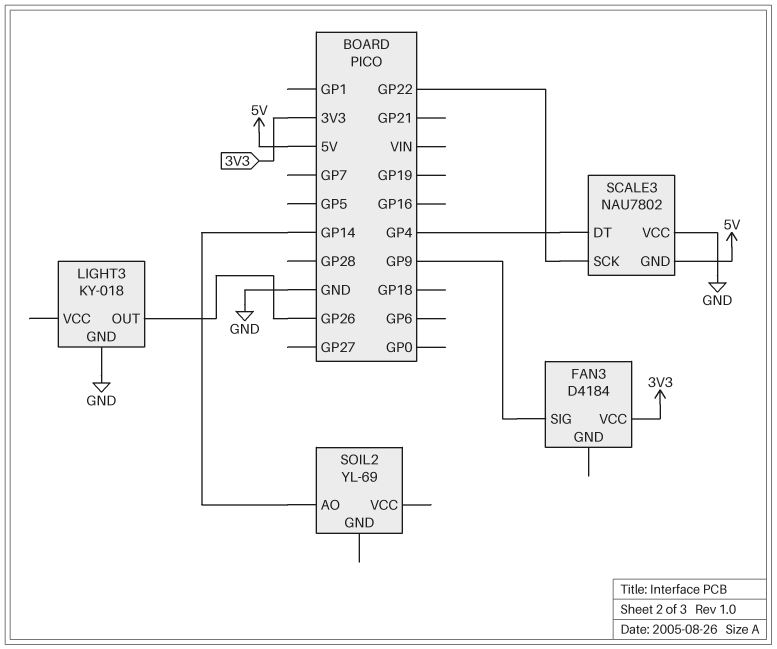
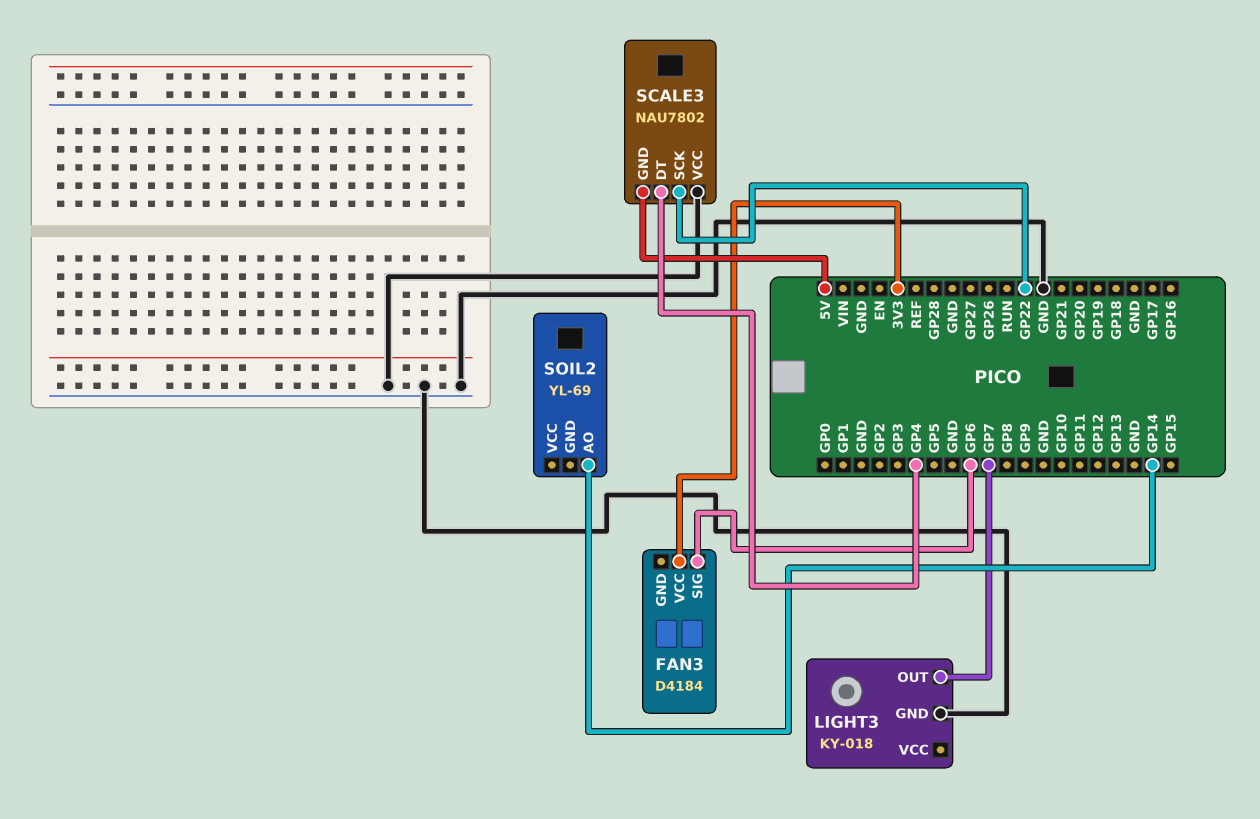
FAN3 pin SIG: GP9 -> GP6
LIGHT3 pin OUT: GP26 -> GP7

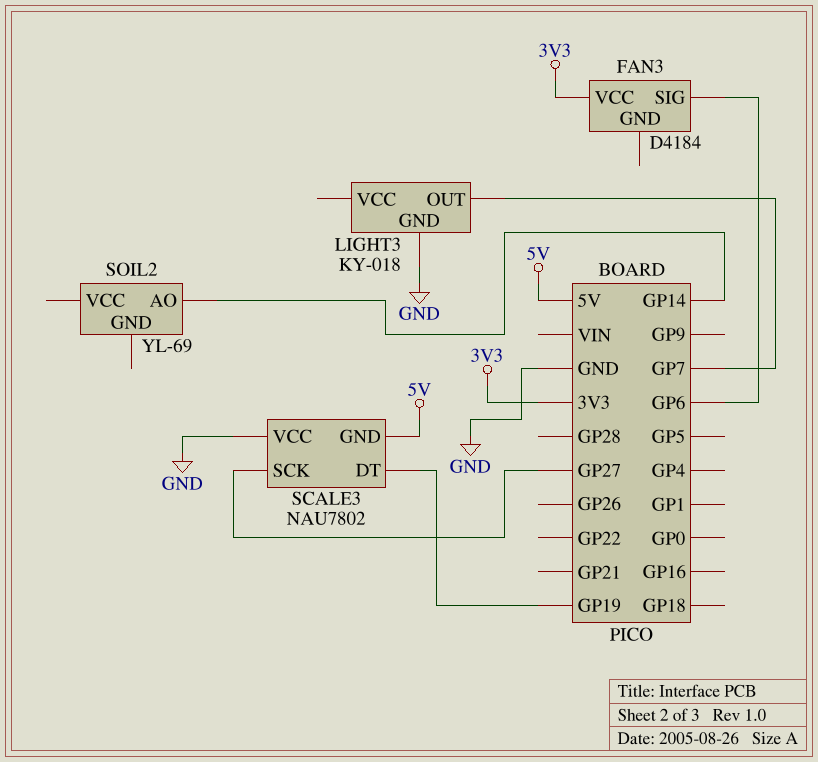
SCALE3 pin DT: GP4 -> GP19
SCALE3 pin SCK: GP22 -> GP27

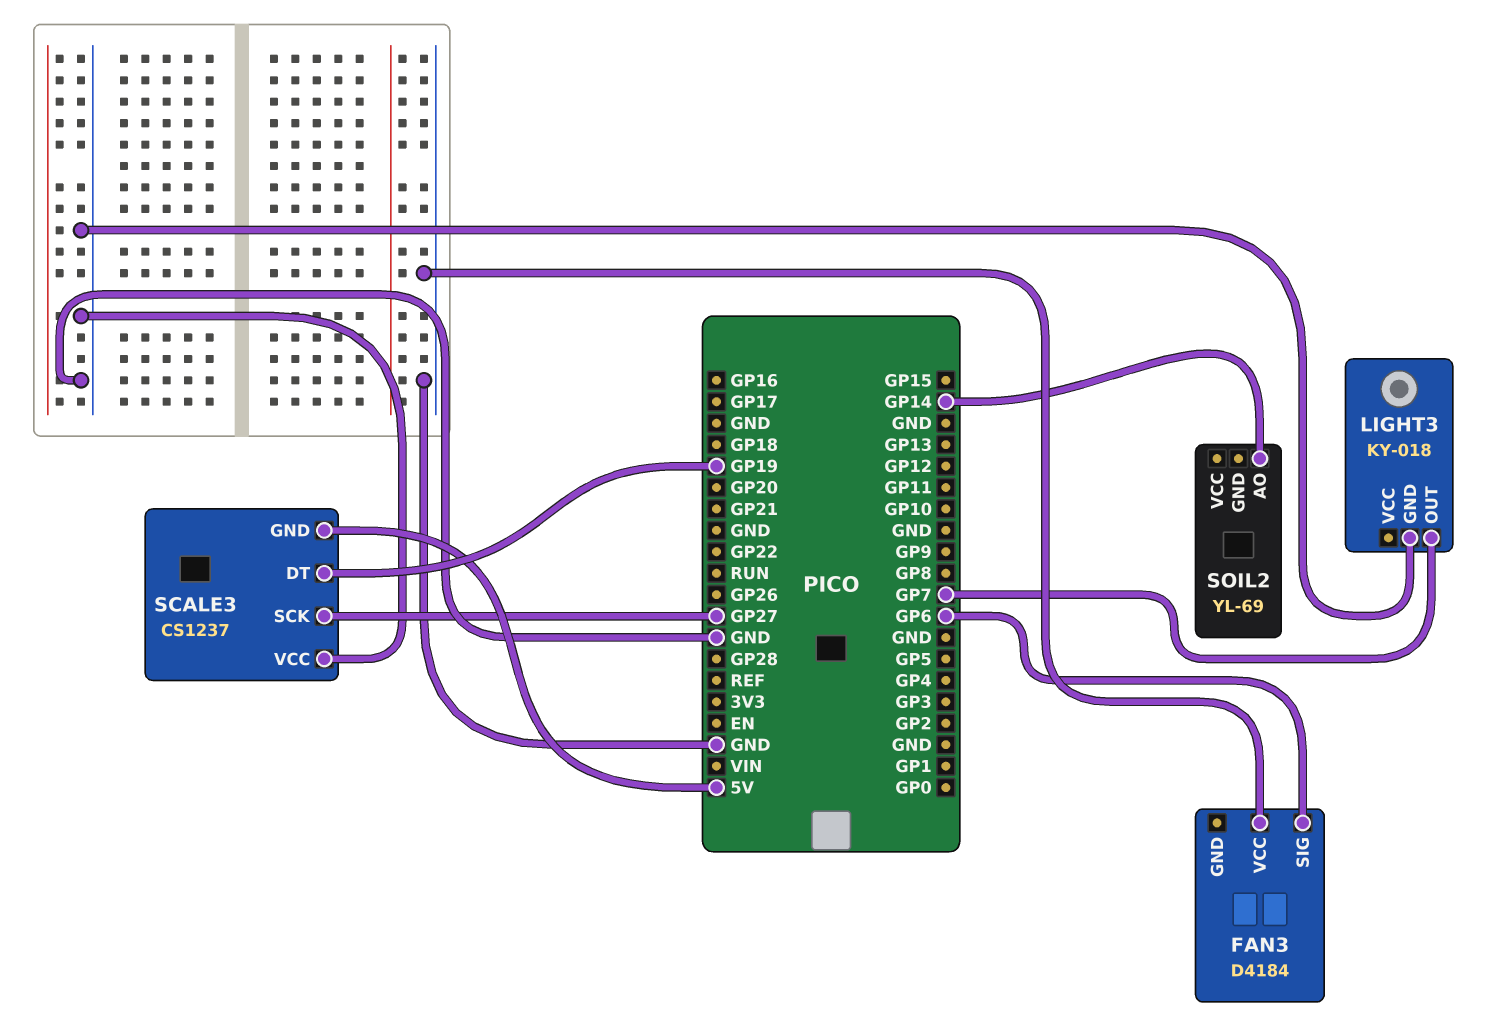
FAN3 pin VCC: 3V3 -> GND
SCALE3: NAU7802 -> CS1237

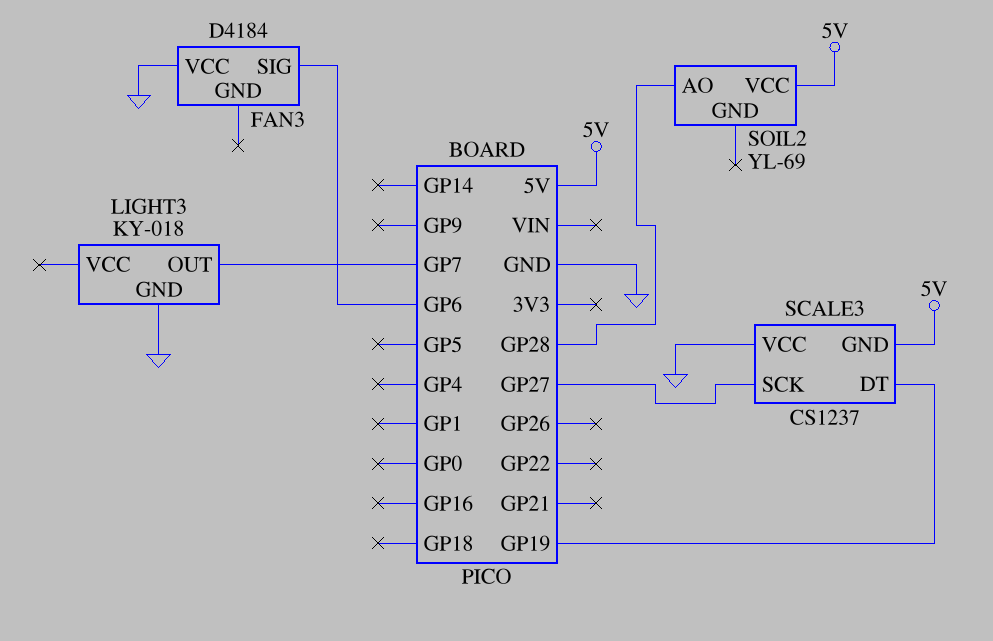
SOIL2 pin AO: GP14 -> GP28
SOIL2 pin VCC: none -> 5V

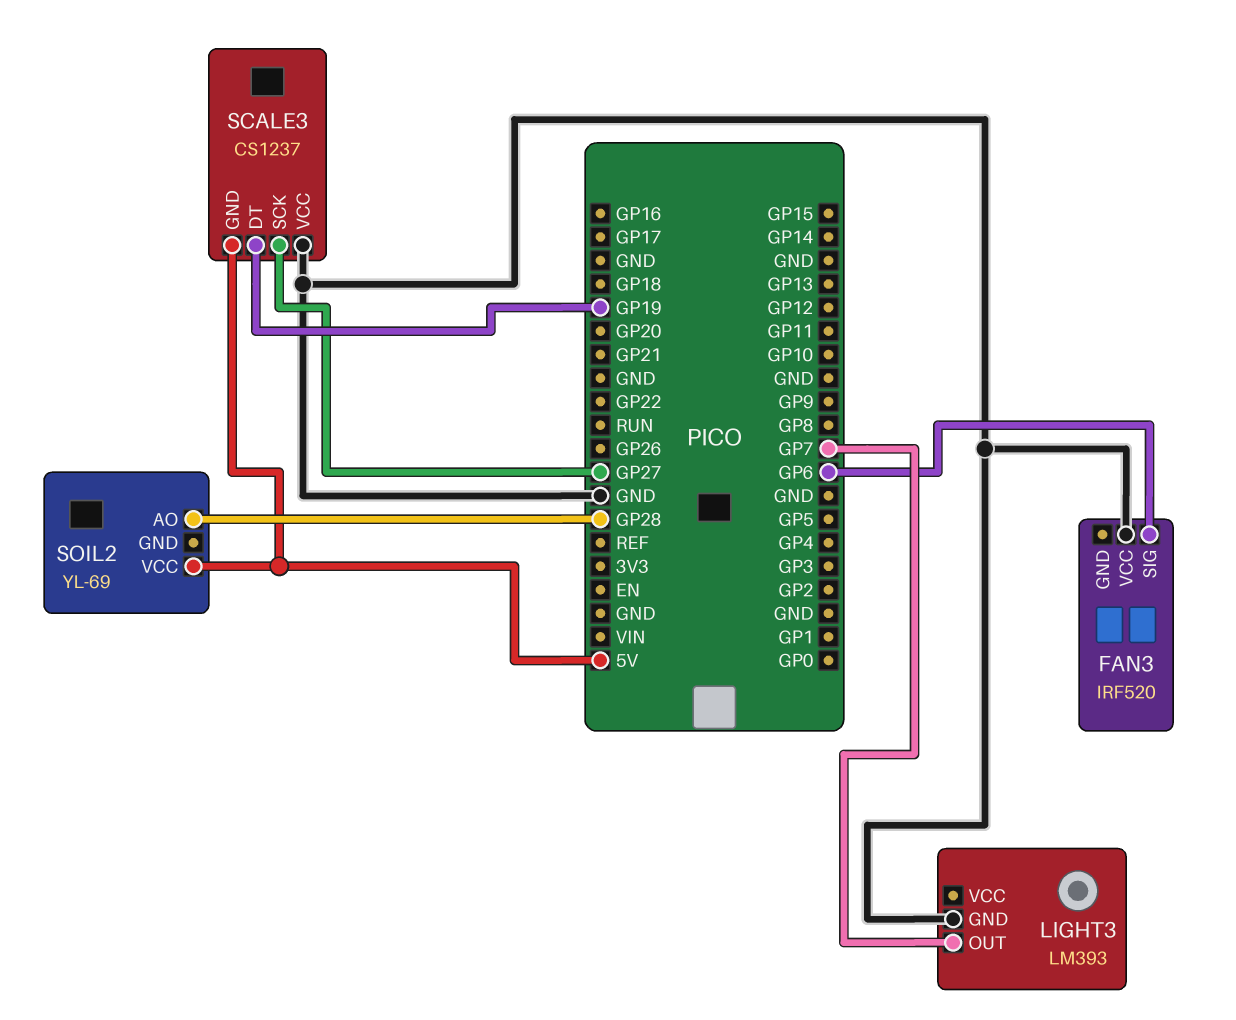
FAN3: D4184 -> IRF520
LIGHT3: KY-018 -> LM393

